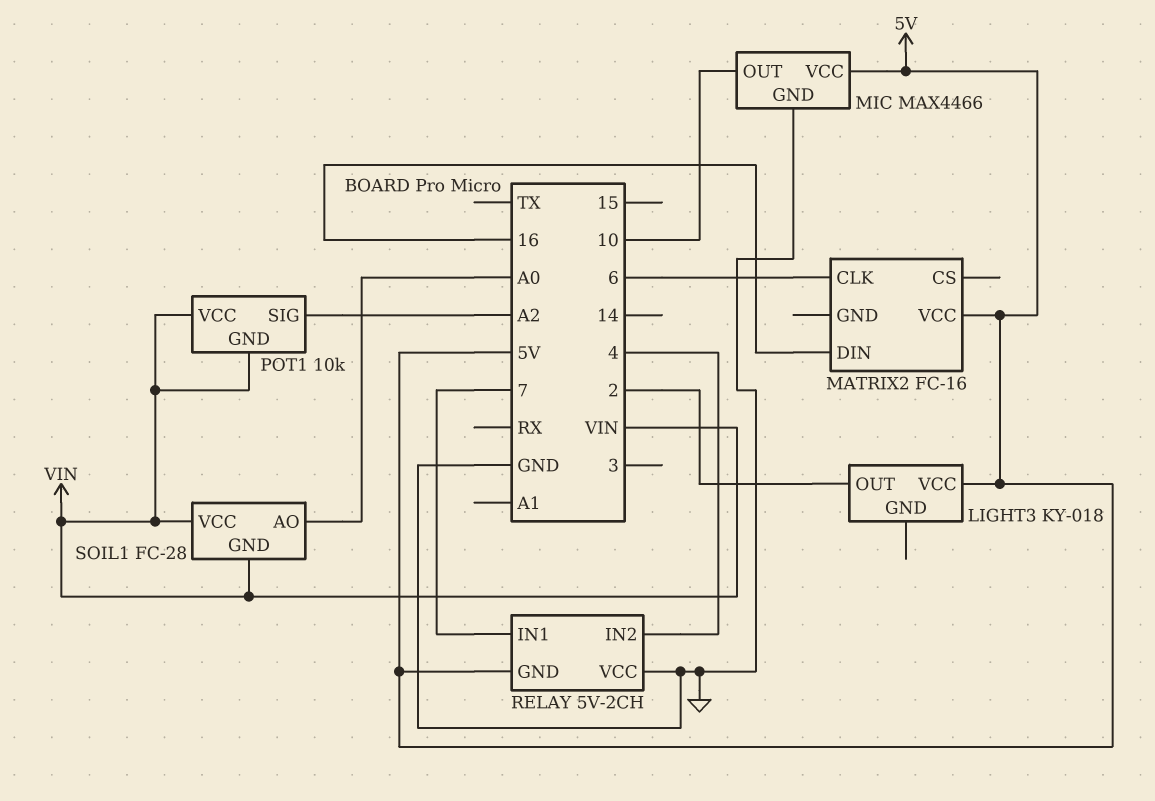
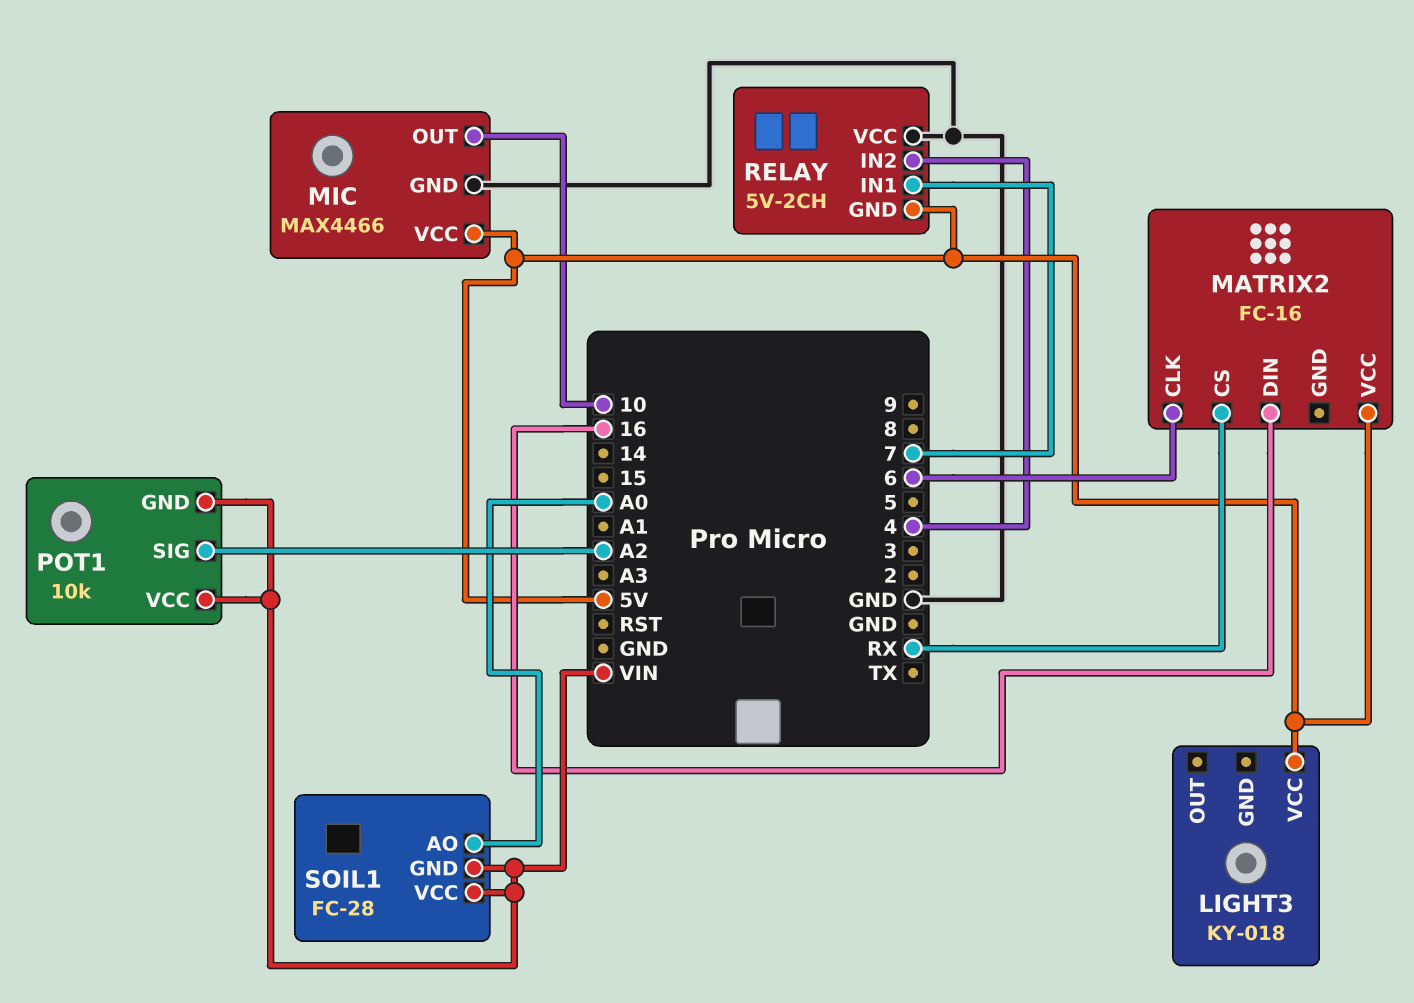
LIGHT3 pin OUT: 2 -> none
MATRIX2 pin CS: none -> RX

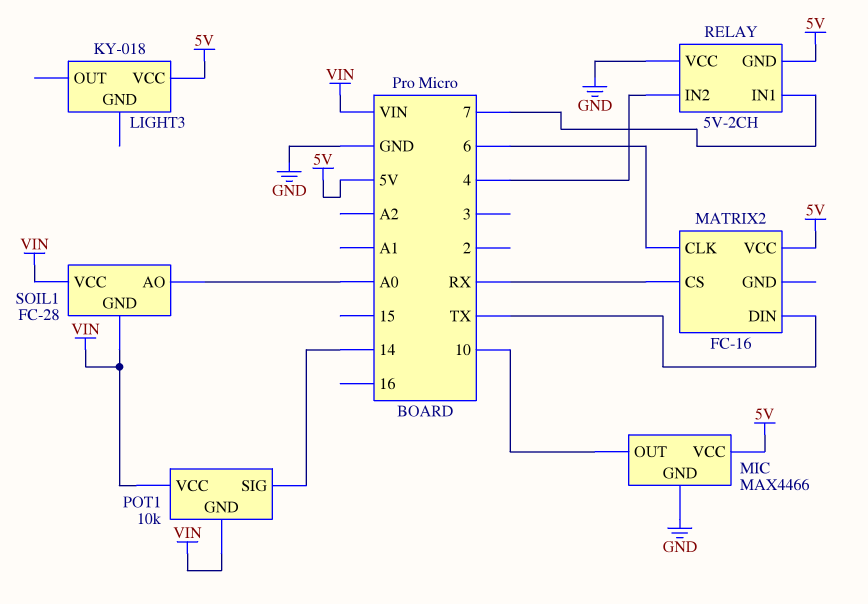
MATRIX2 pin DIN: 16 -> TX
POT1 pin SIG: A2 -> 14

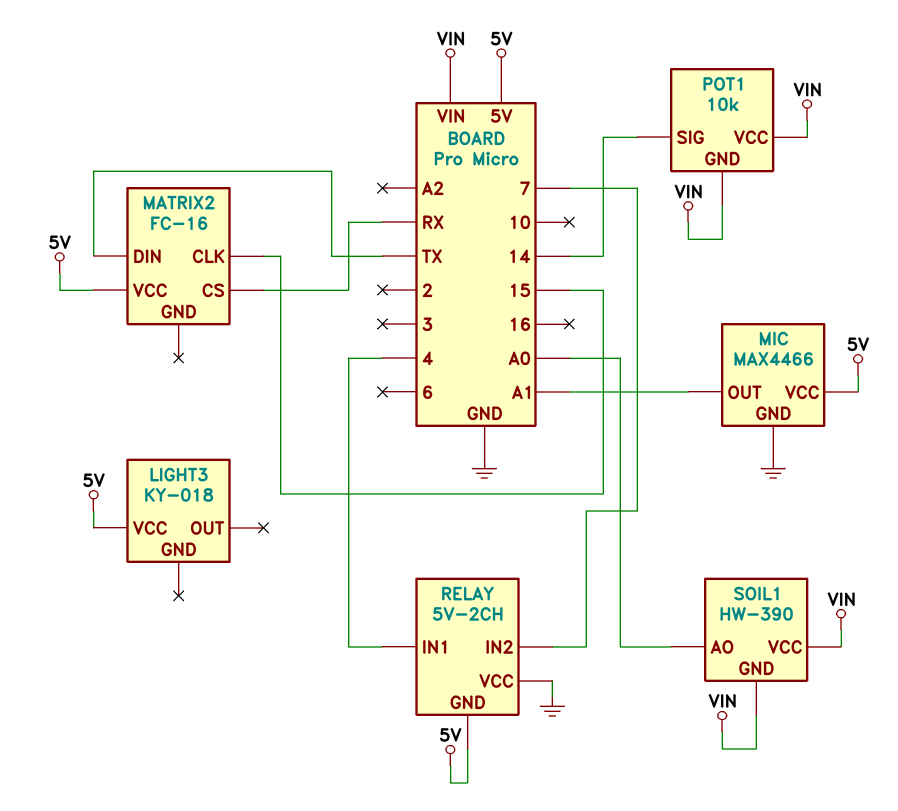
MATRIX2 pin CLK: 6 -> 15
MIC pin OUT: 10 -> A1
RELAY pin IN1: 7 -> 4
RELAY pin IN2: 4 -> 7
SOIL1: FC-28 -> HW-390

